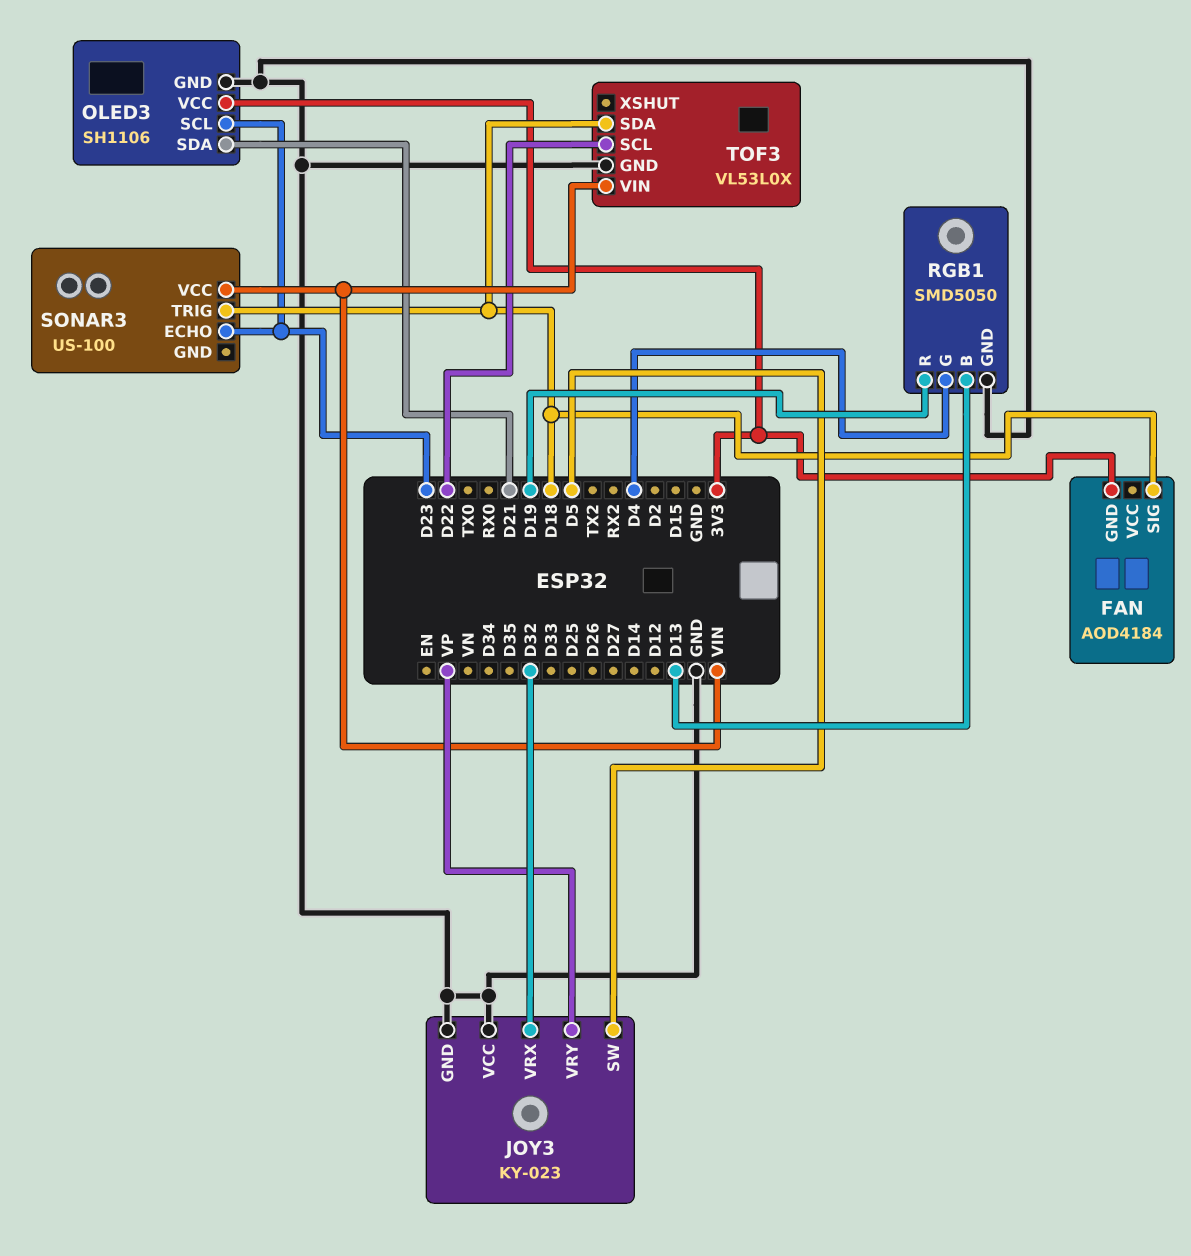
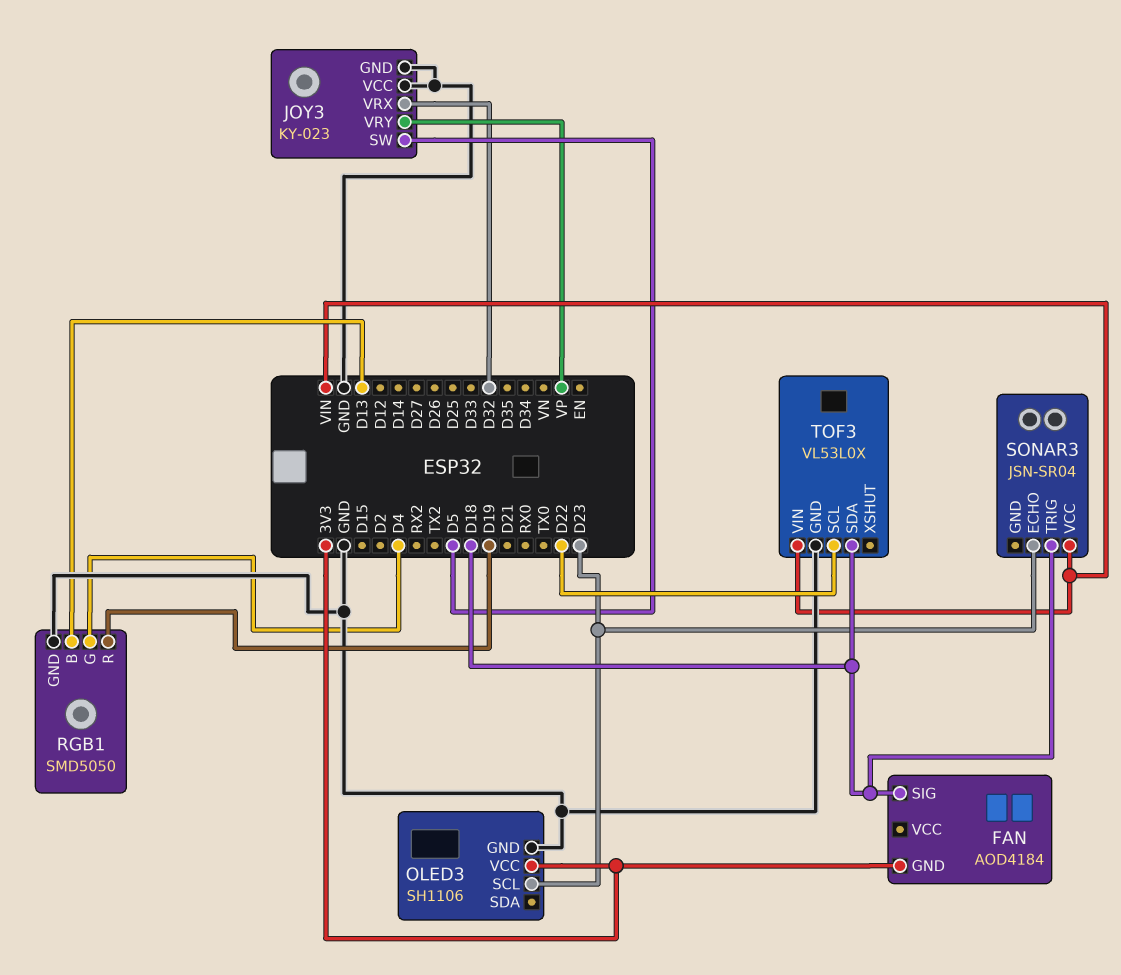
OLED3 pin SDA: D21 -> none
SONAR3: US-100 -> JSN-SR04

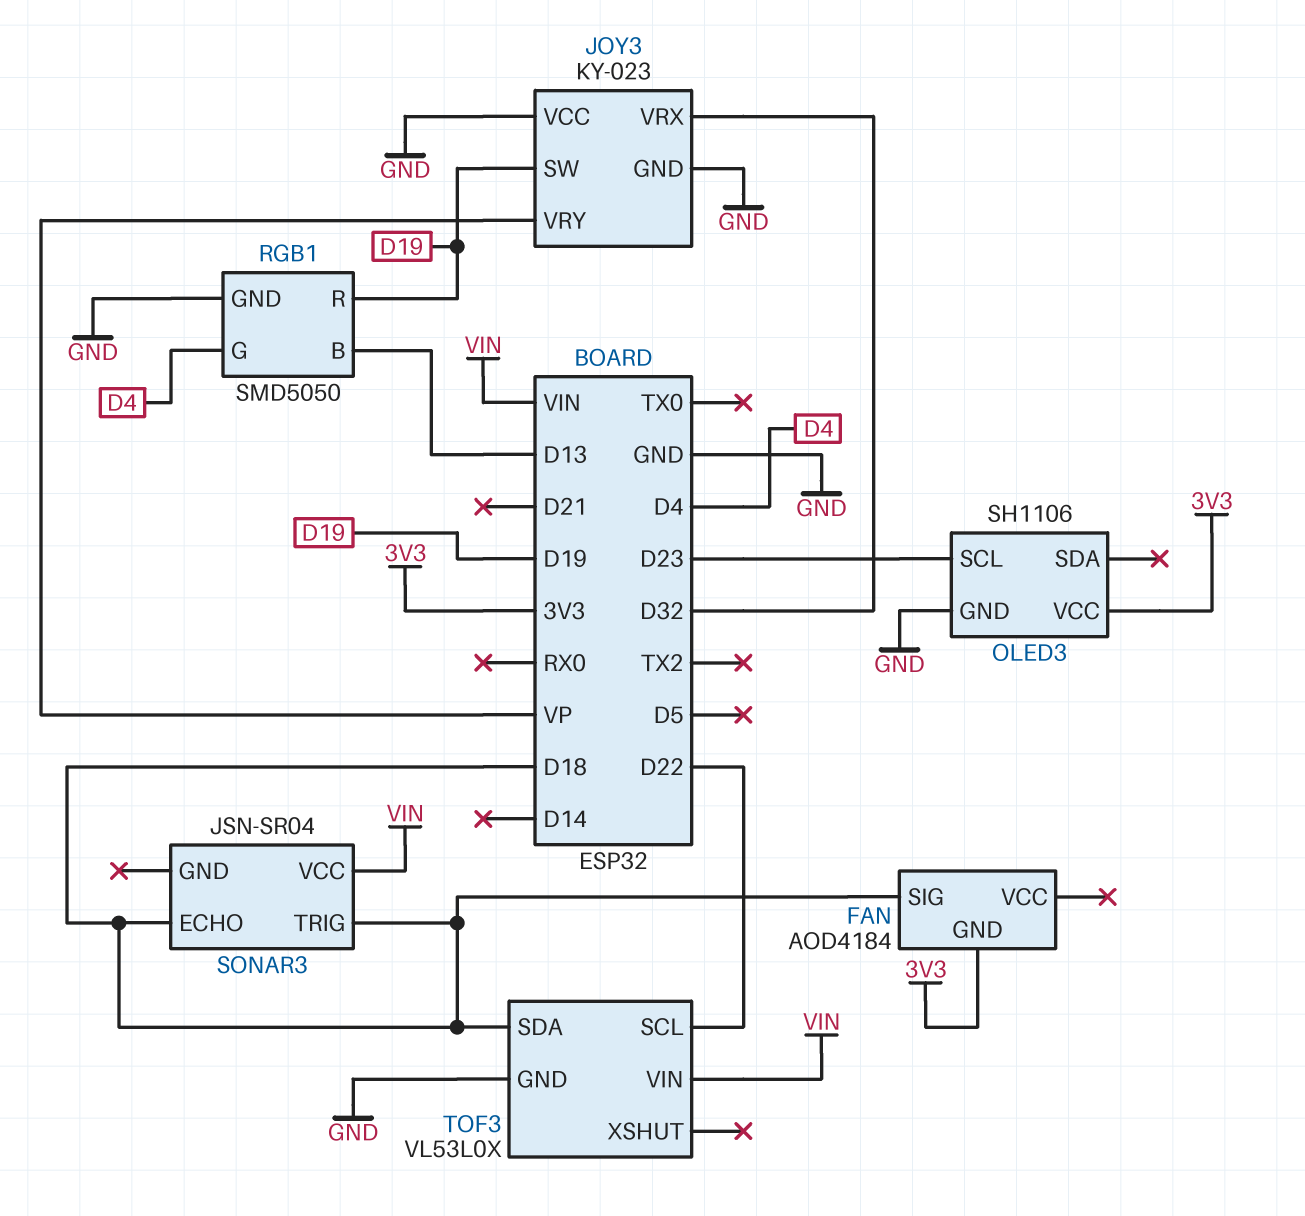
JOY3 pin SW: D5 -> D19
SONAR3 pin ECHO: D23 -> D18

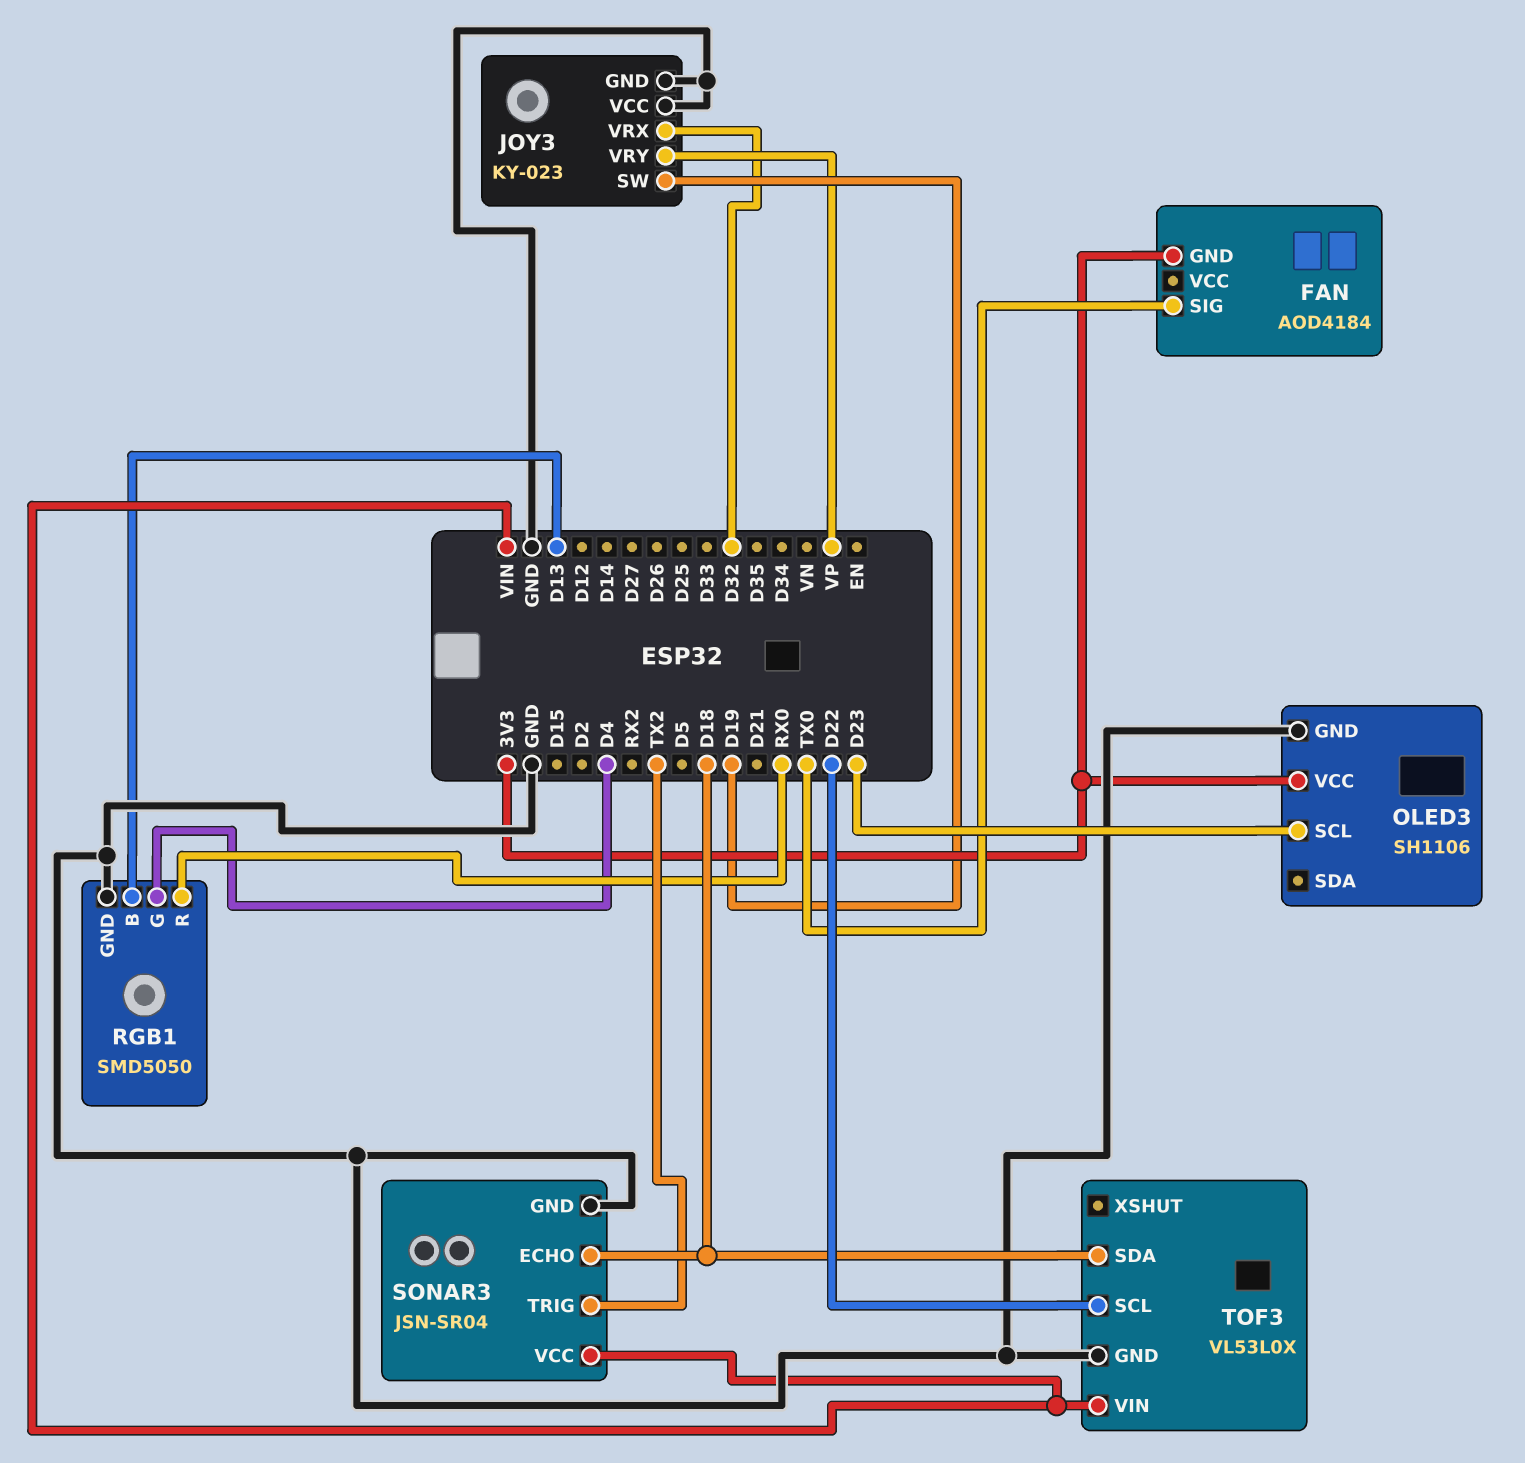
FAN pin SIG: D18 -> TX0
RGB1 pin R: D19 -> RX0
SONAR3 pin GND: none -> GND
SONAR3 pin TRIG: D18 -> TX2

